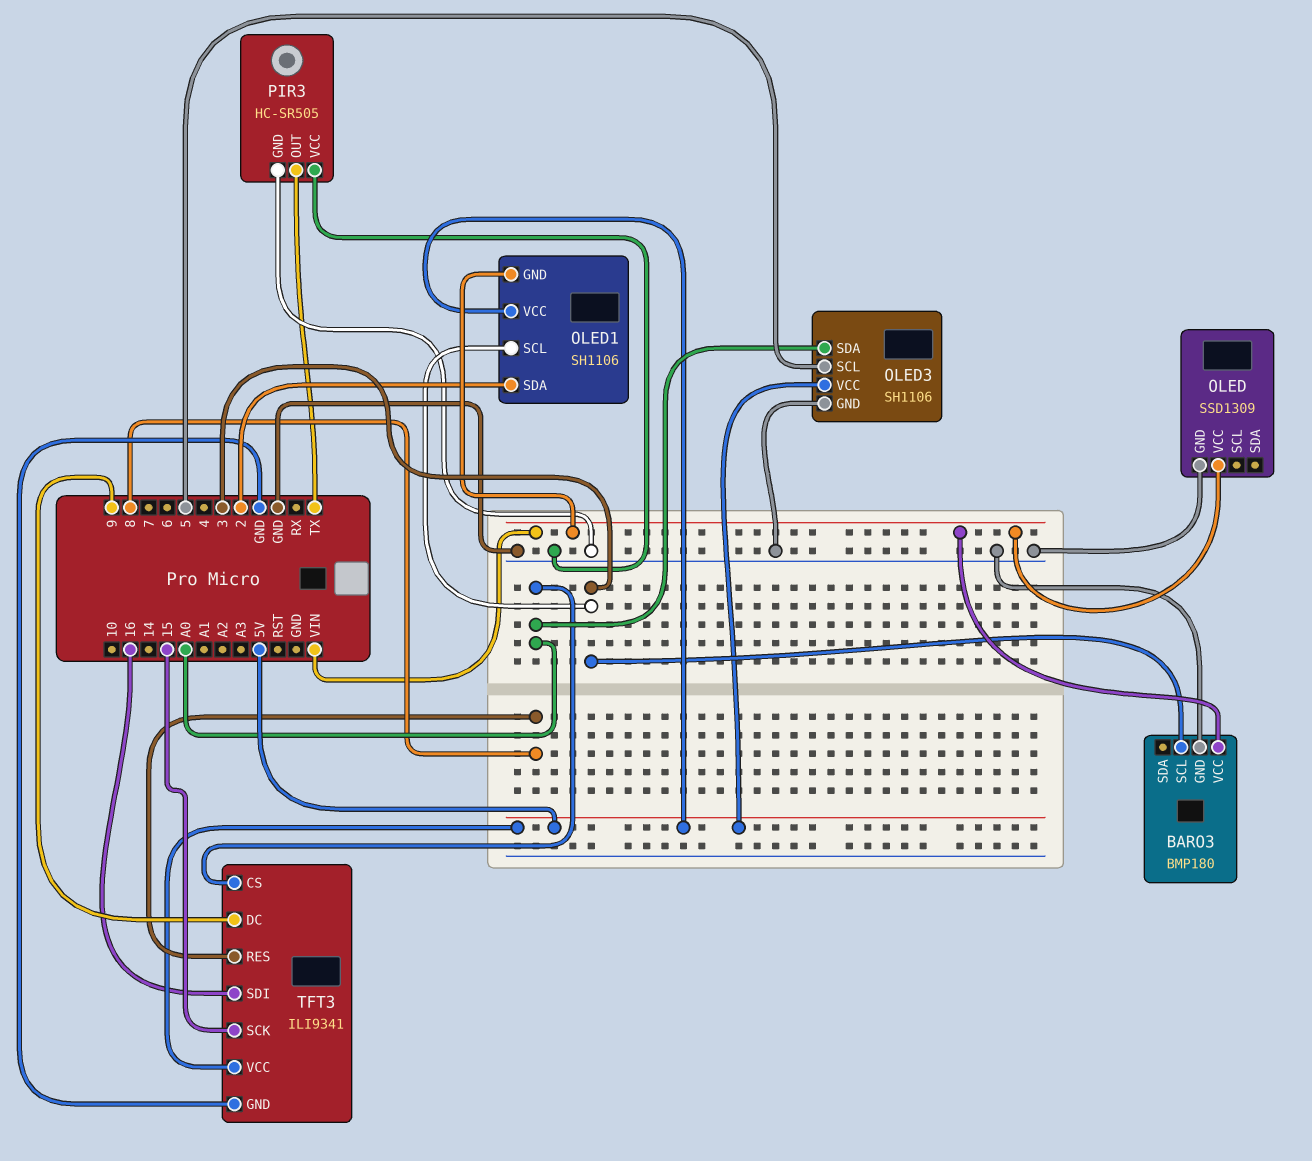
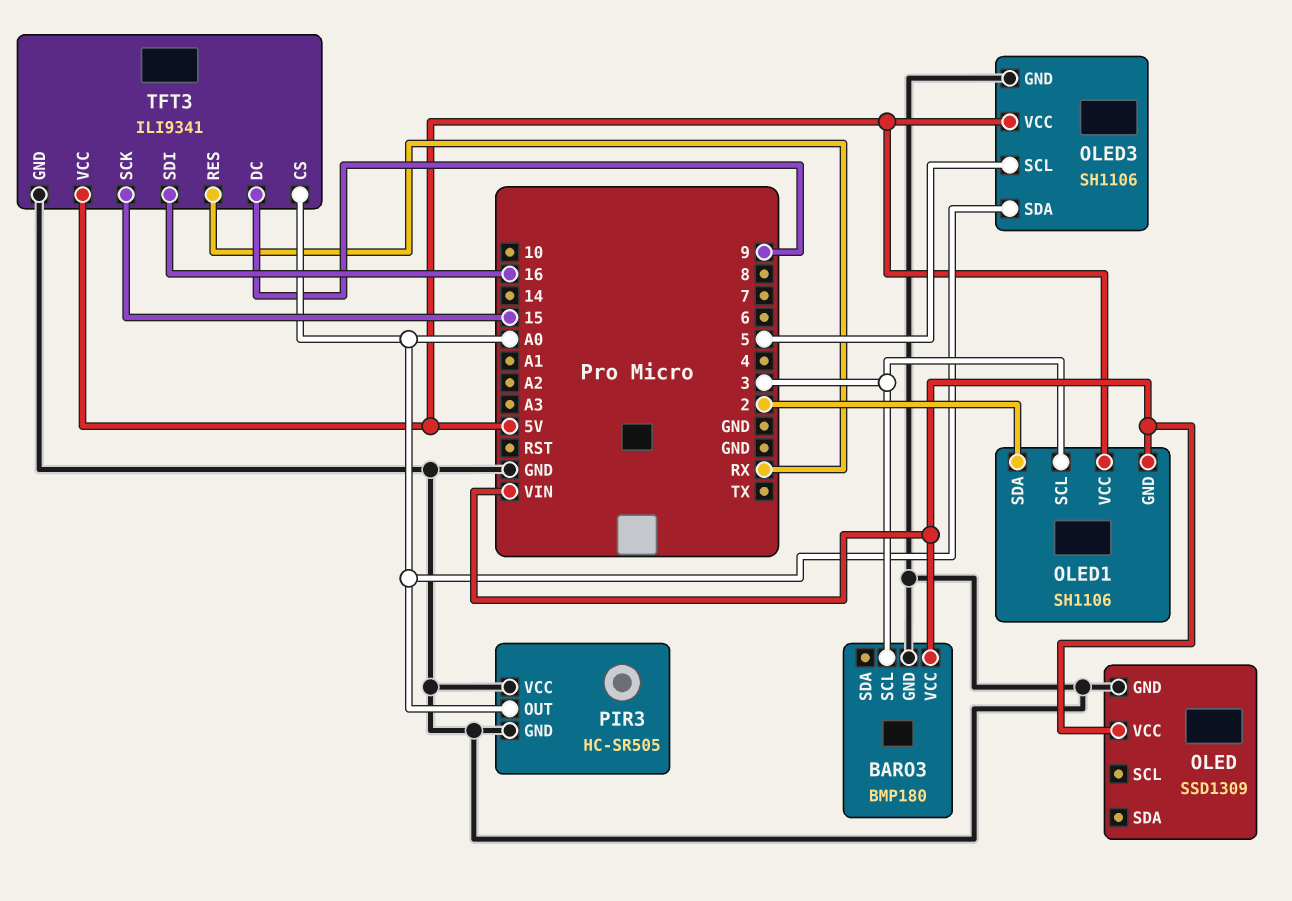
PIR3 pin OUT: TX -> A0
TFT3 pin RES: 8 -> RX

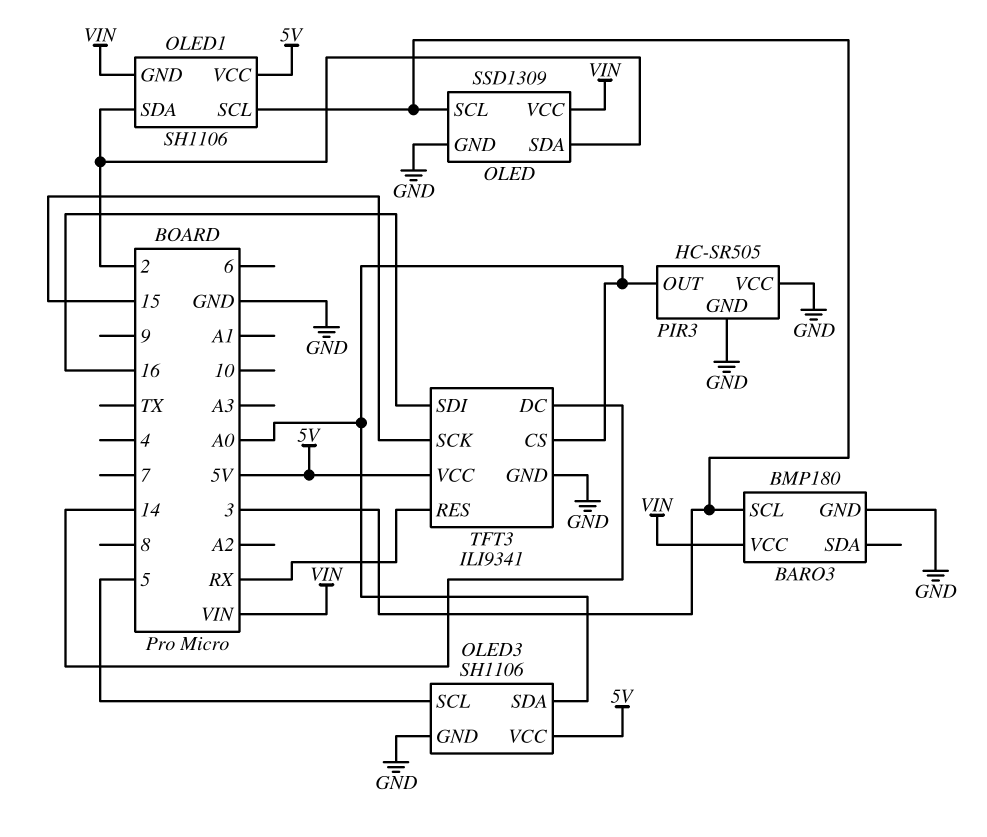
OLED pin SCL: none -> 3
OLED pin SDA: none -> 2
TFT3 pin DC: 9 -> 14

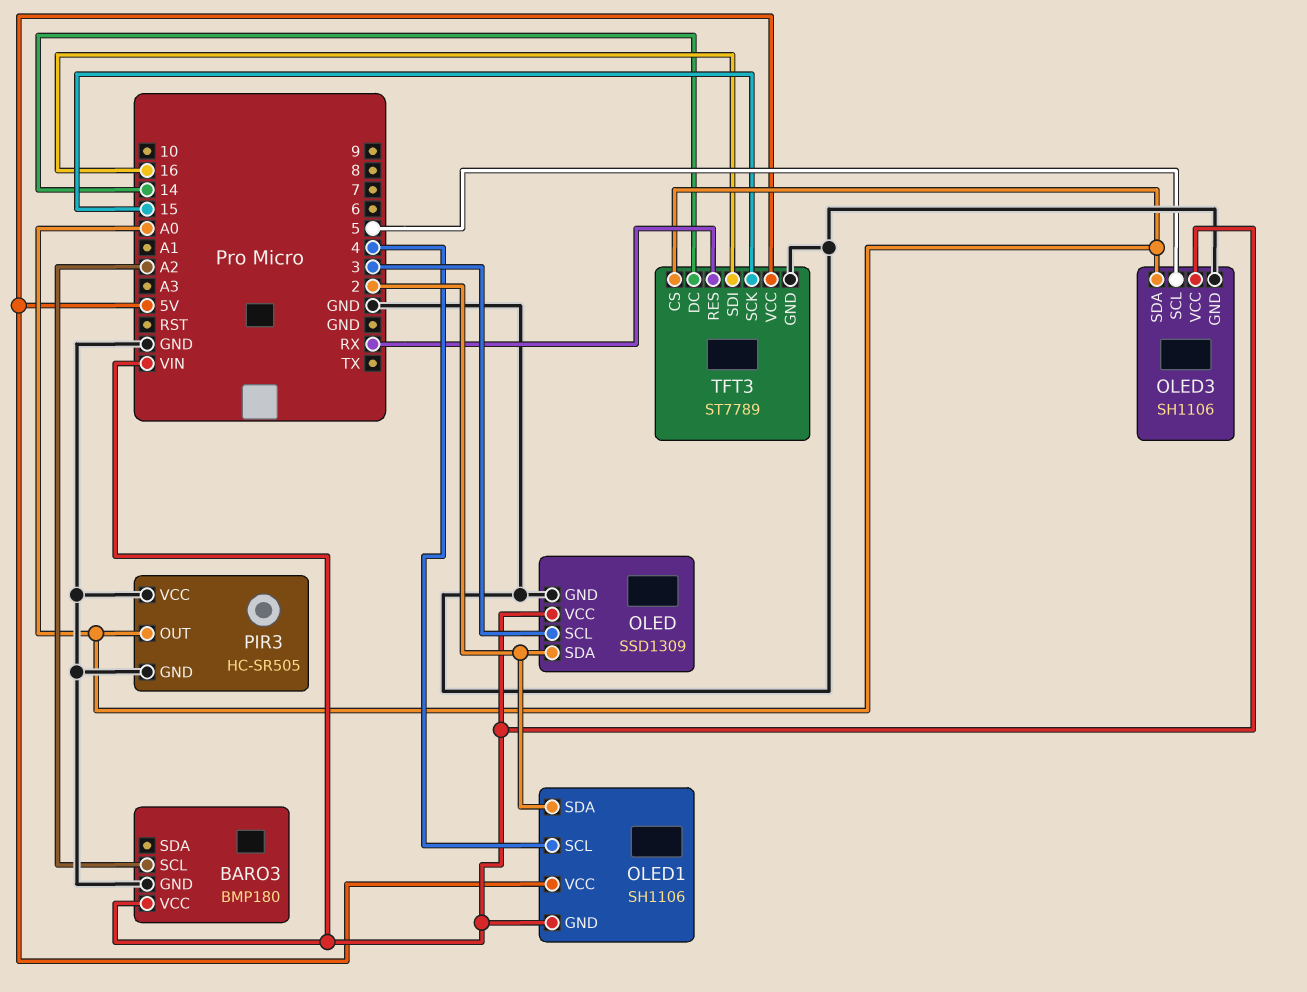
BARO3 pin SCL: 3 -> A2
OLED1 pin SCL: 3 -> 4
OLED3 pin VCC: 5V -> VIN
TFT3: ILI9341 -> ST7789

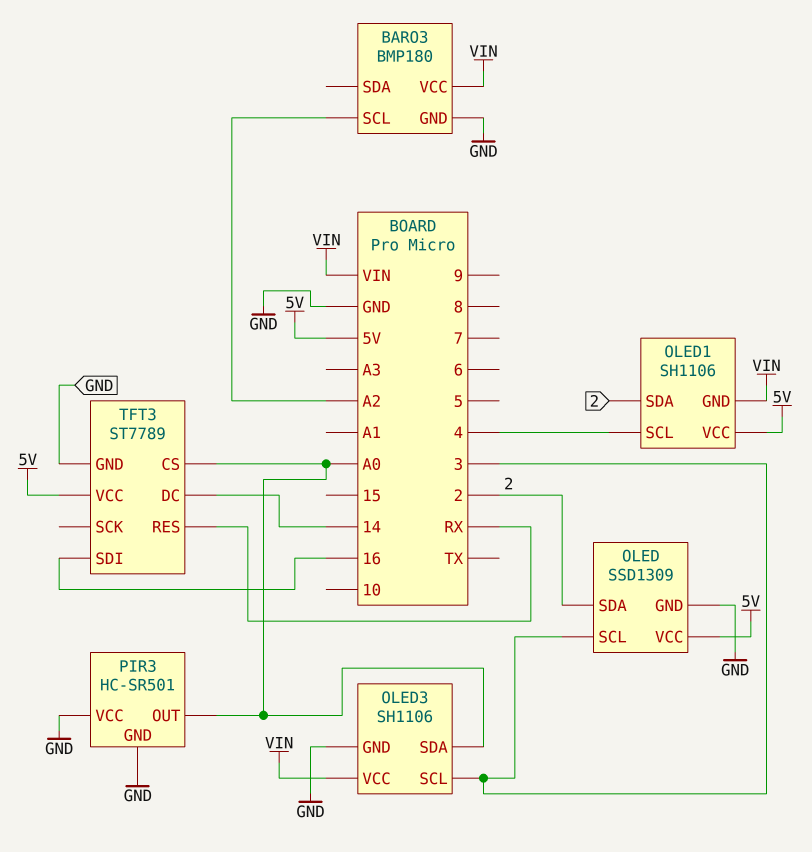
OLED pin VCC: VIN -> 5V
OLED3 pin SCL: 5 -> 3
PIR3: HC-SR505 -> HC-SR501
TFT3 pin SCK: 15 -> none

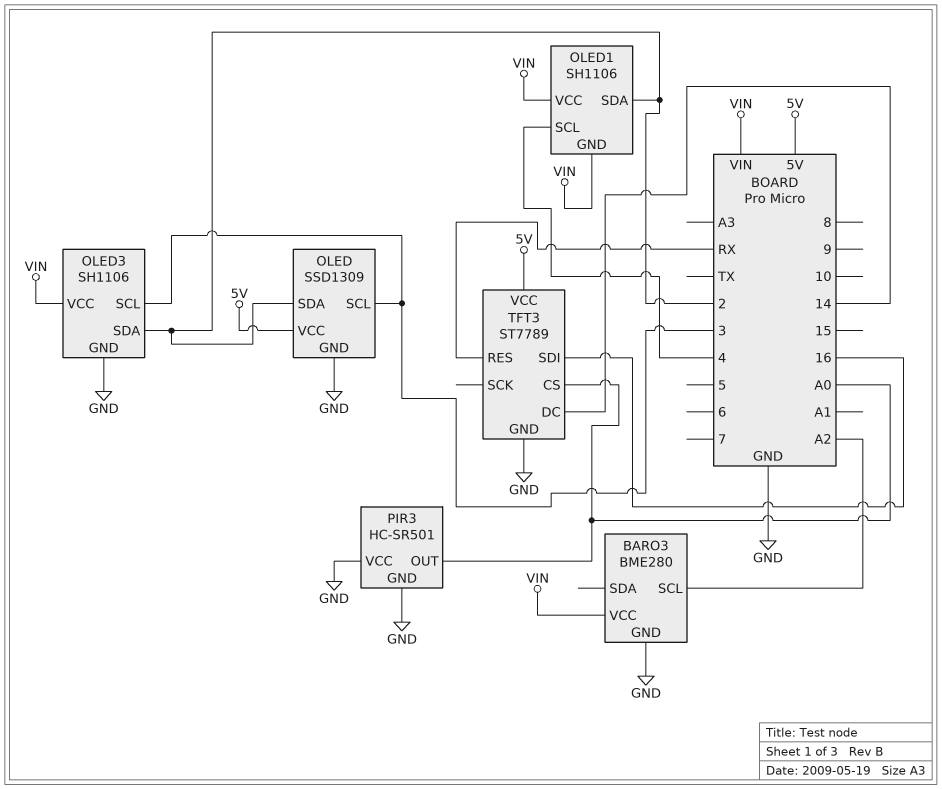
BARO3: BMP180 -> BME280
OLED1 pin VCC: 5V -> VIN
OLED3 pin SDA: A0 -> 2

